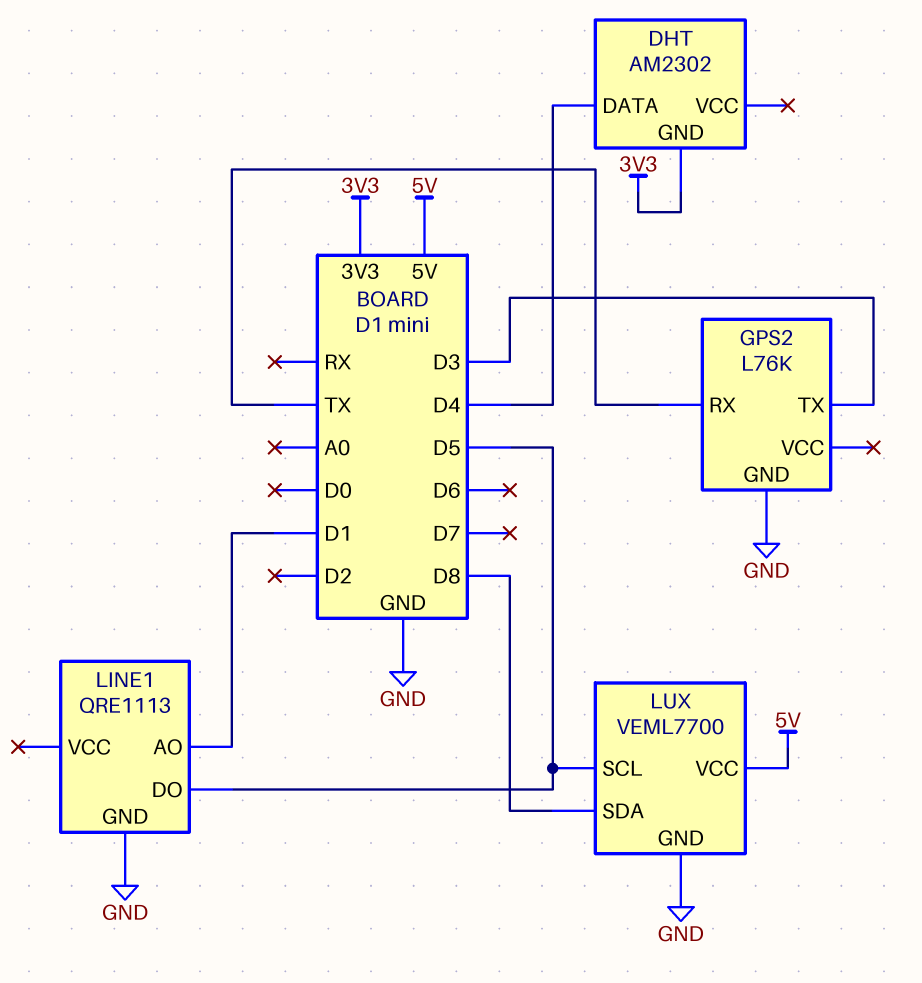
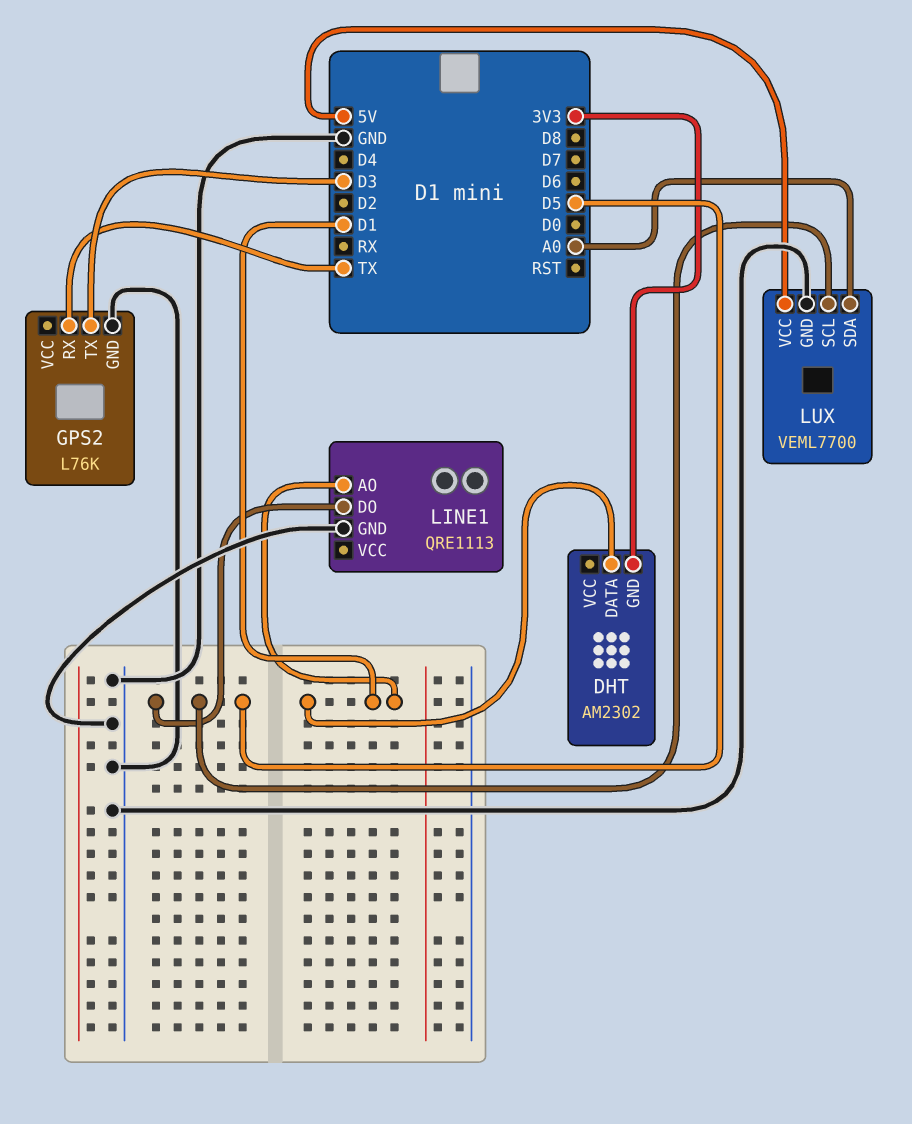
DHT pin DATA: D4 -> D1
LUX pin SDA: D8 -> A0

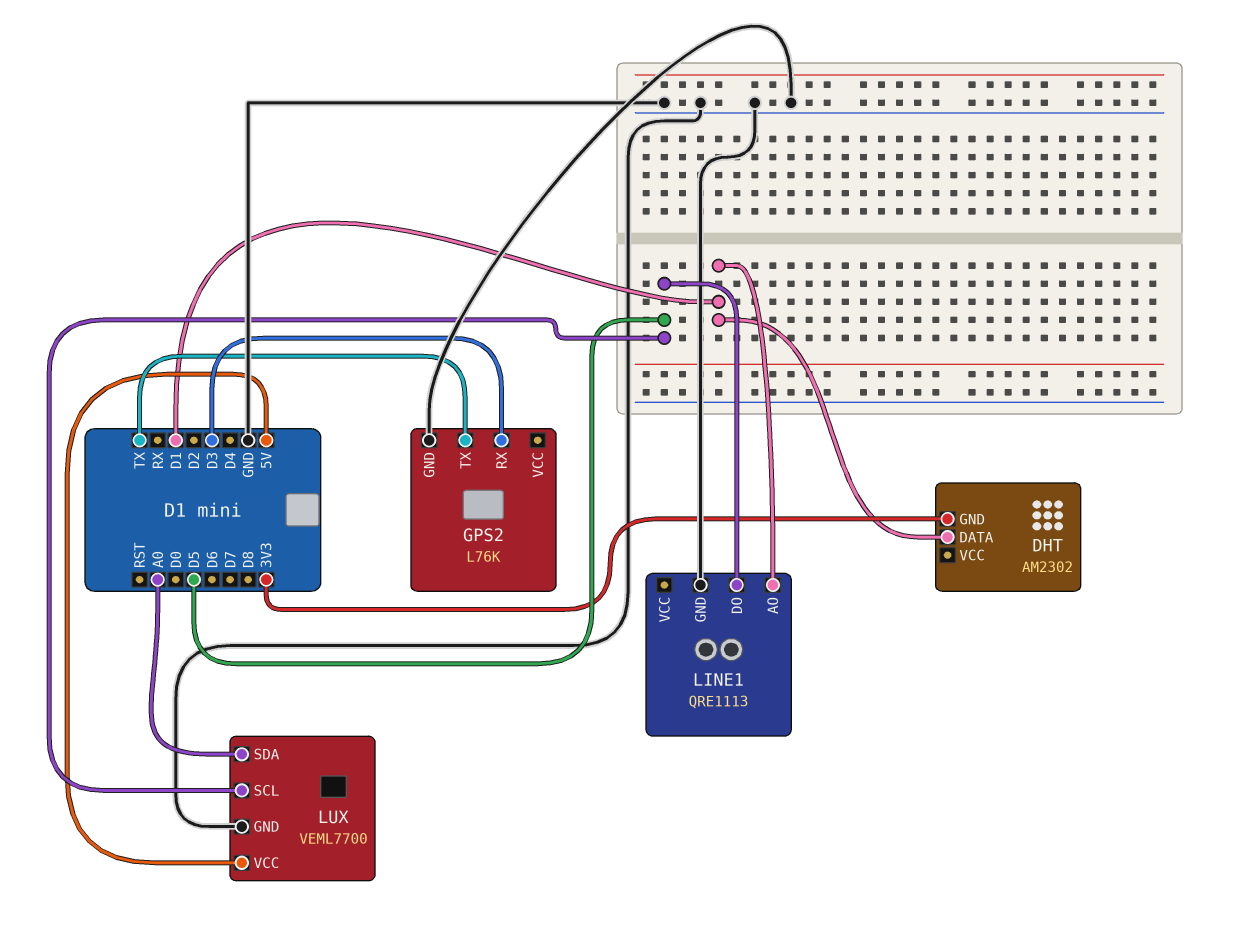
GPS2 pin RX: TX -> D3
GPS2 pin TX: D3 -> TX

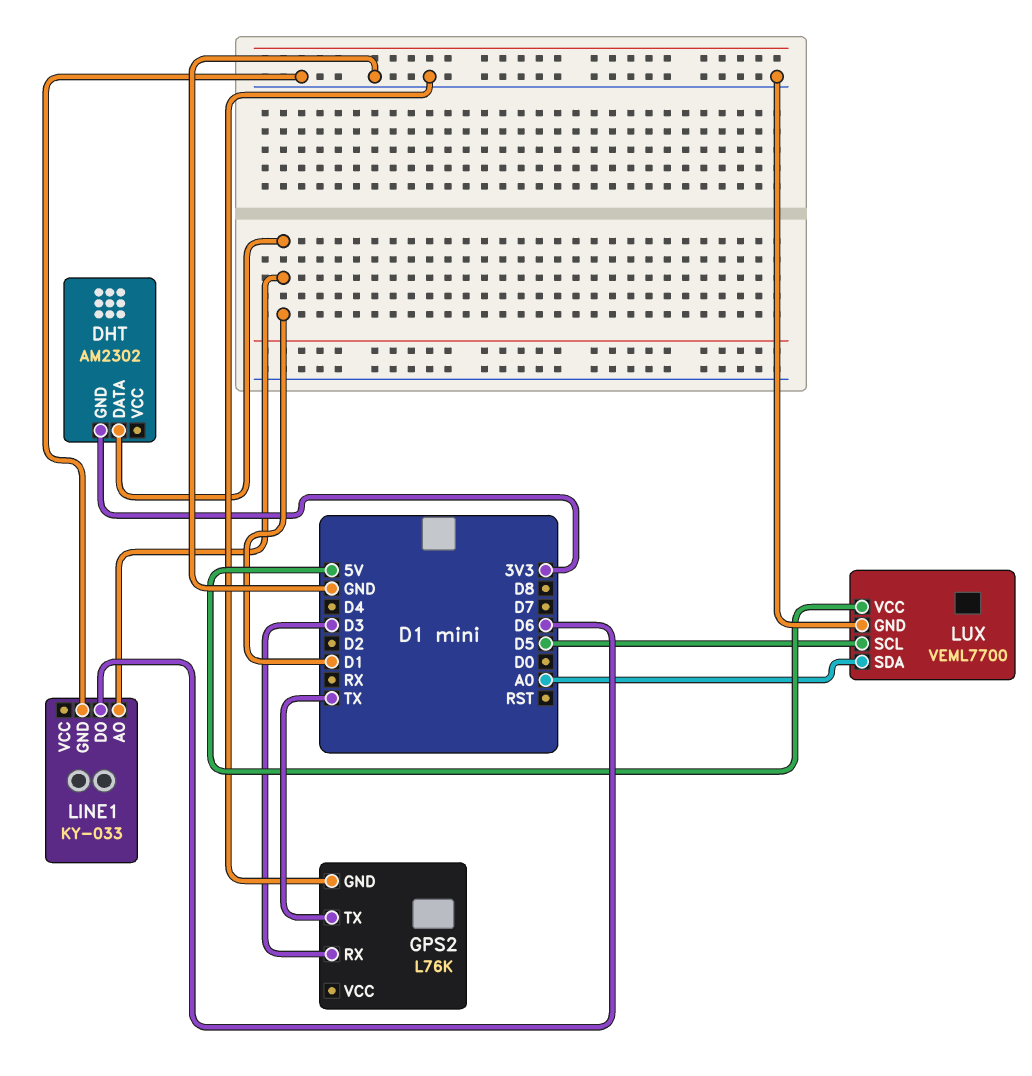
LINE1: QRE1113 -> KY-033
LINE1 pin DO: D5 -> D6

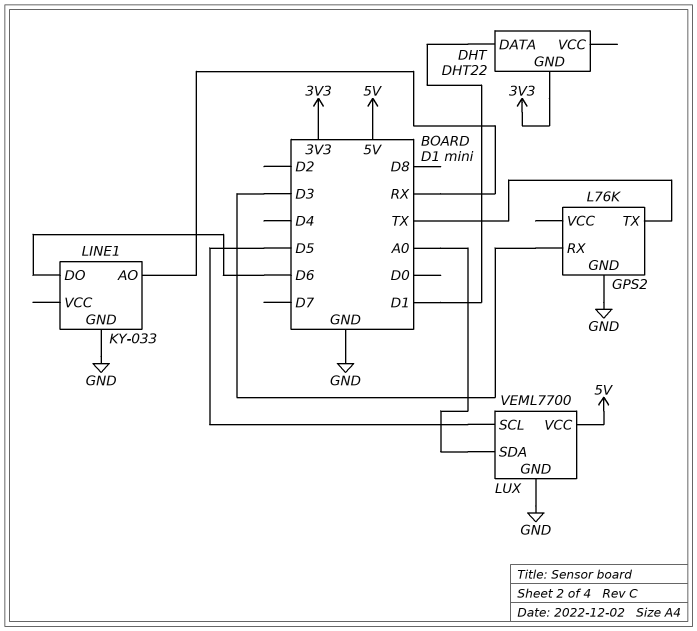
DHT: AM2302 -> DHT22
LINE1 pin AO: D1 -> RX

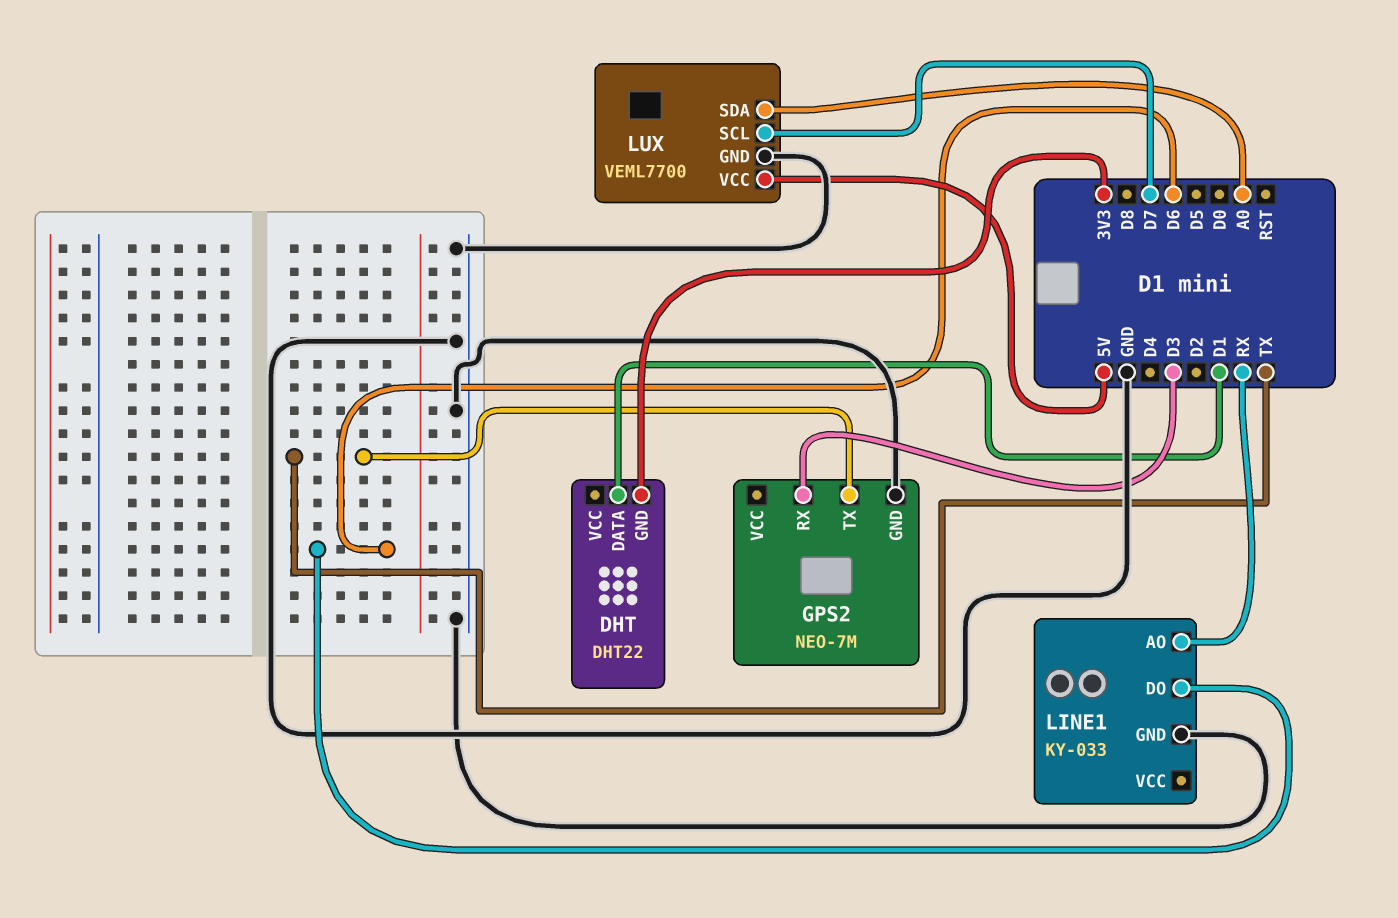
GPS2: L76K -> NEO-7M
LUX pin SCL: D5 -> D7

